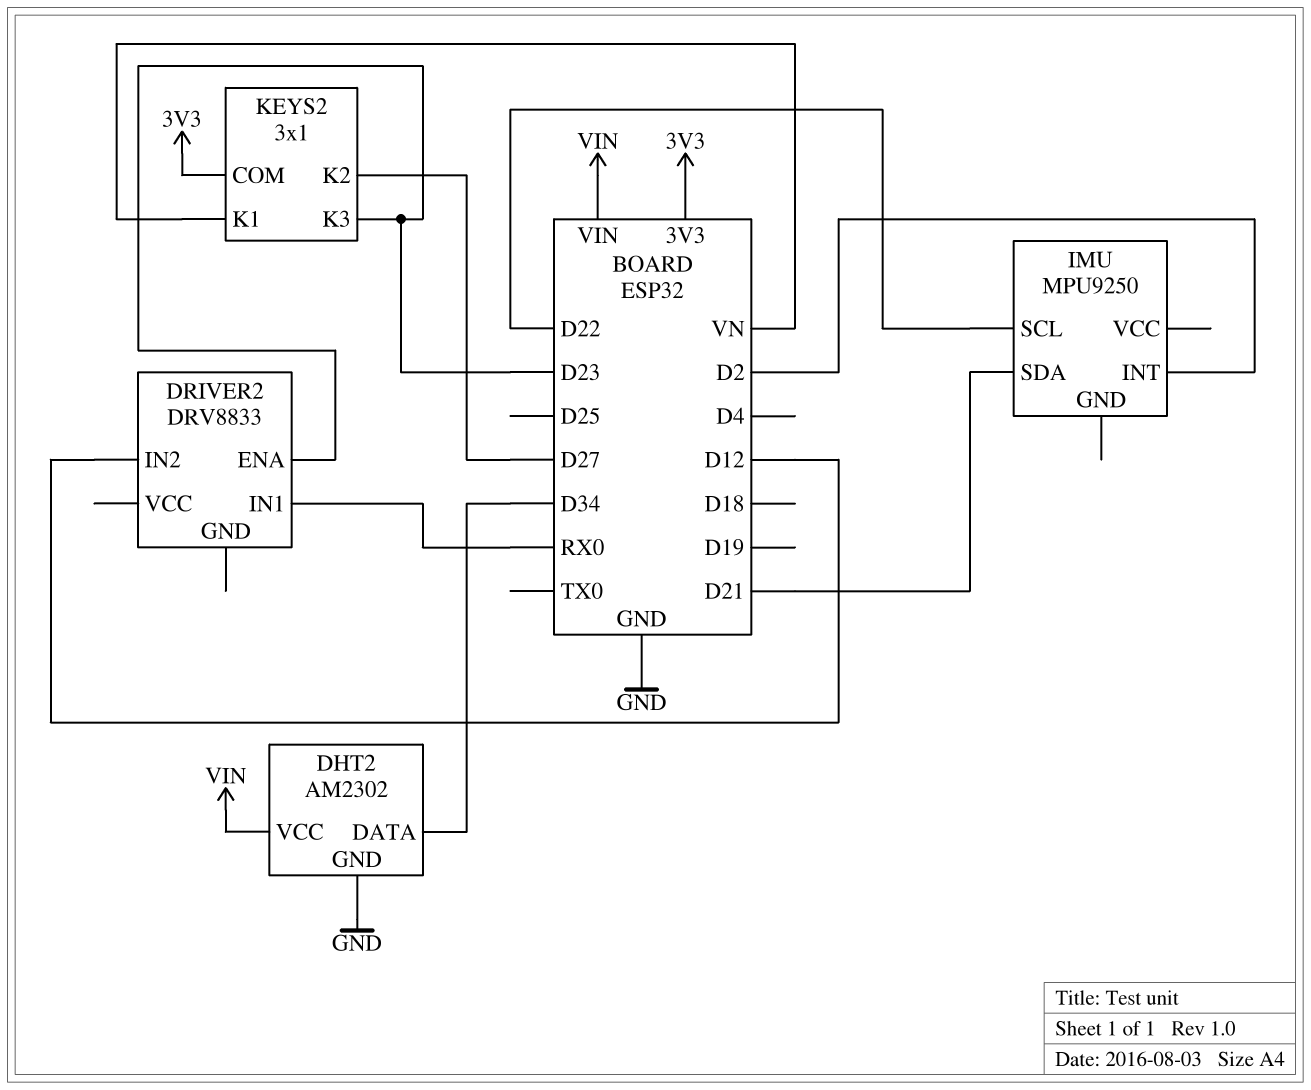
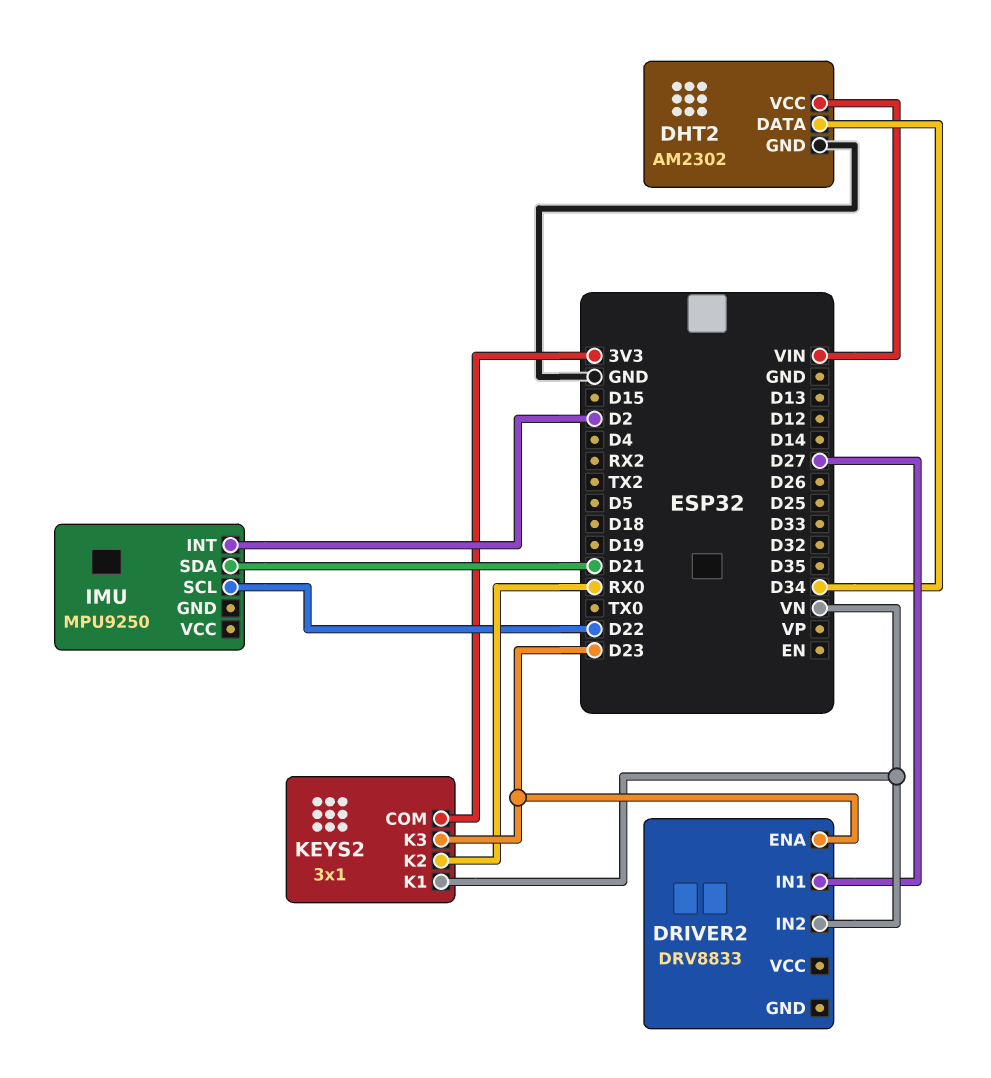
DRIVER2 pin IN1: RX0 -> D27
DRIVER2 pin IN2: D12 -> VN
KEYS2 pin K2: D27 -> RX0

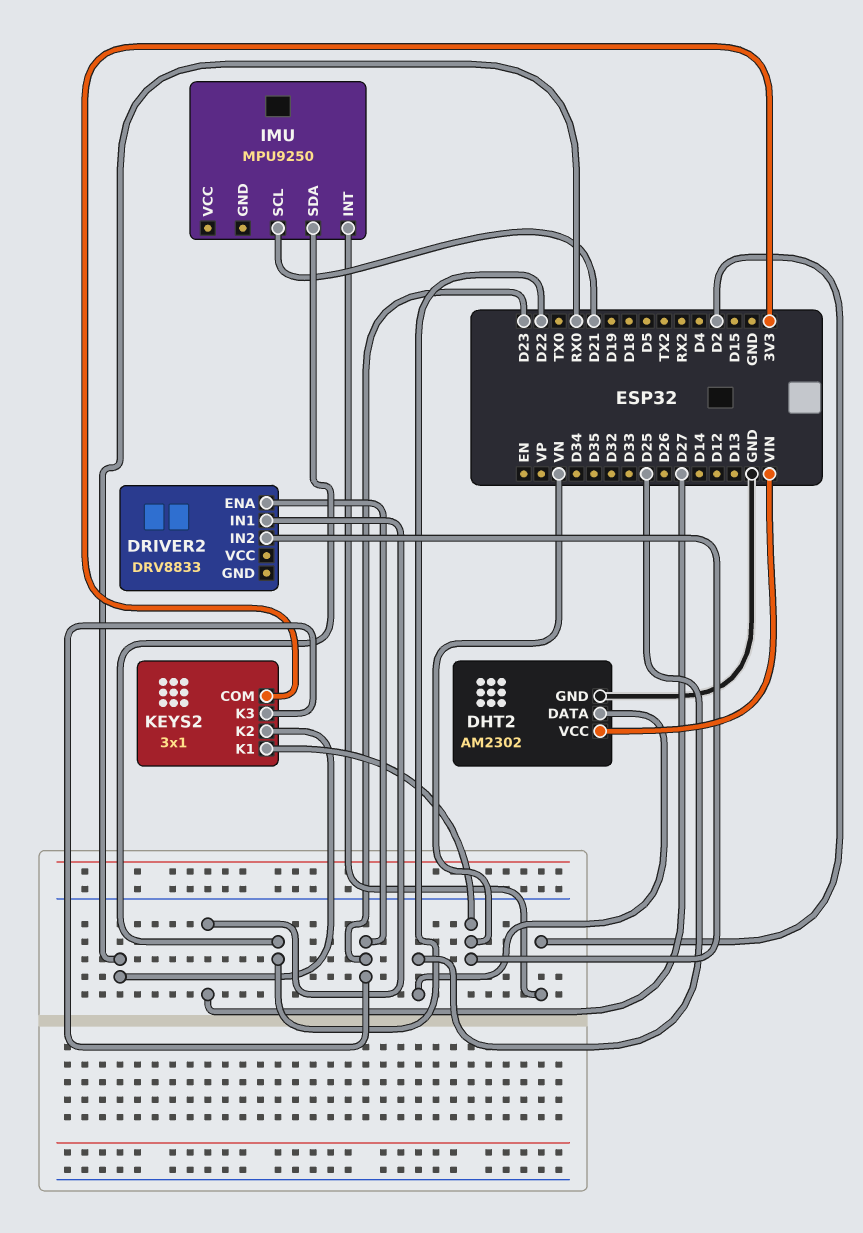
DHT2 pin DATA: D34 -> D25
IMU pin SCL: D22 -> D21
IMU pin SDA: D21 -> D22

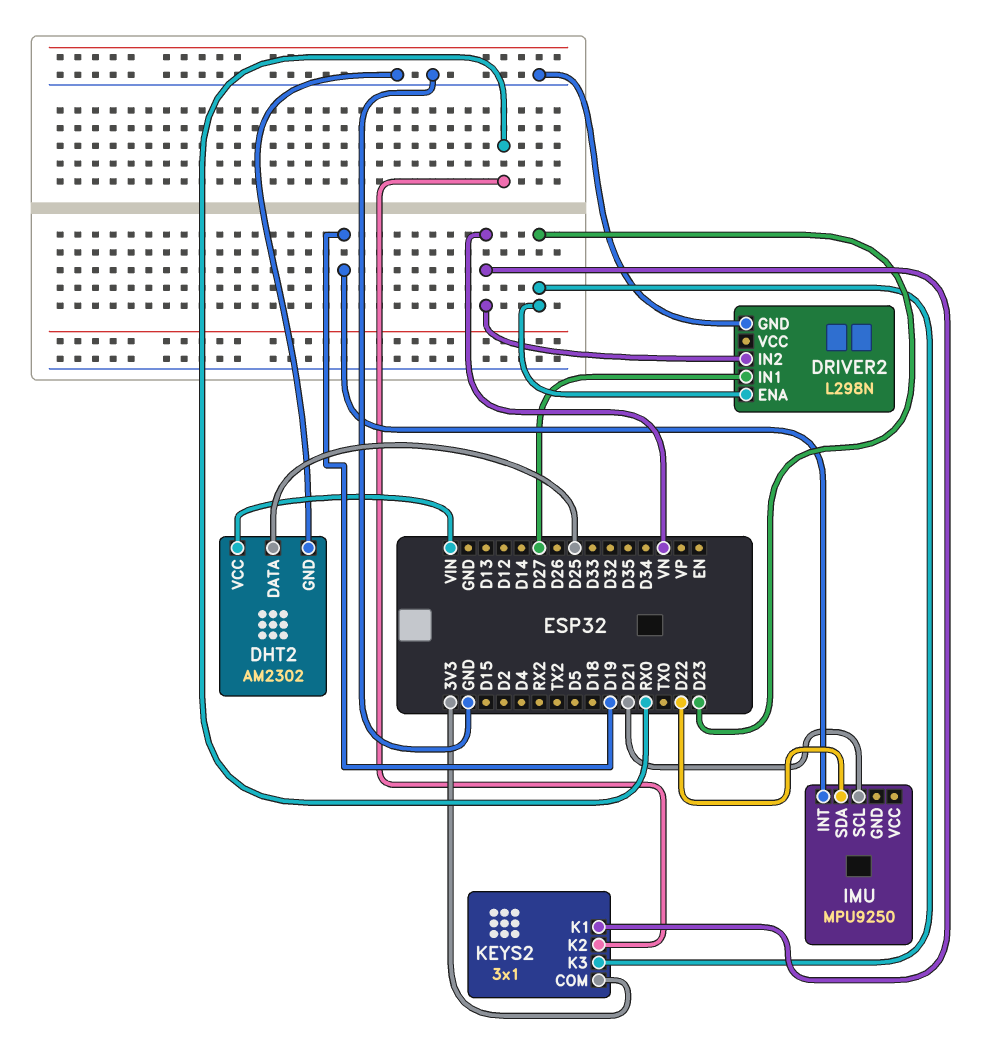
DRIVER2: DRV8833 -> L298N
DRIVER2 pin GND: none -> GND
IMU pin INT: D2 -> D19

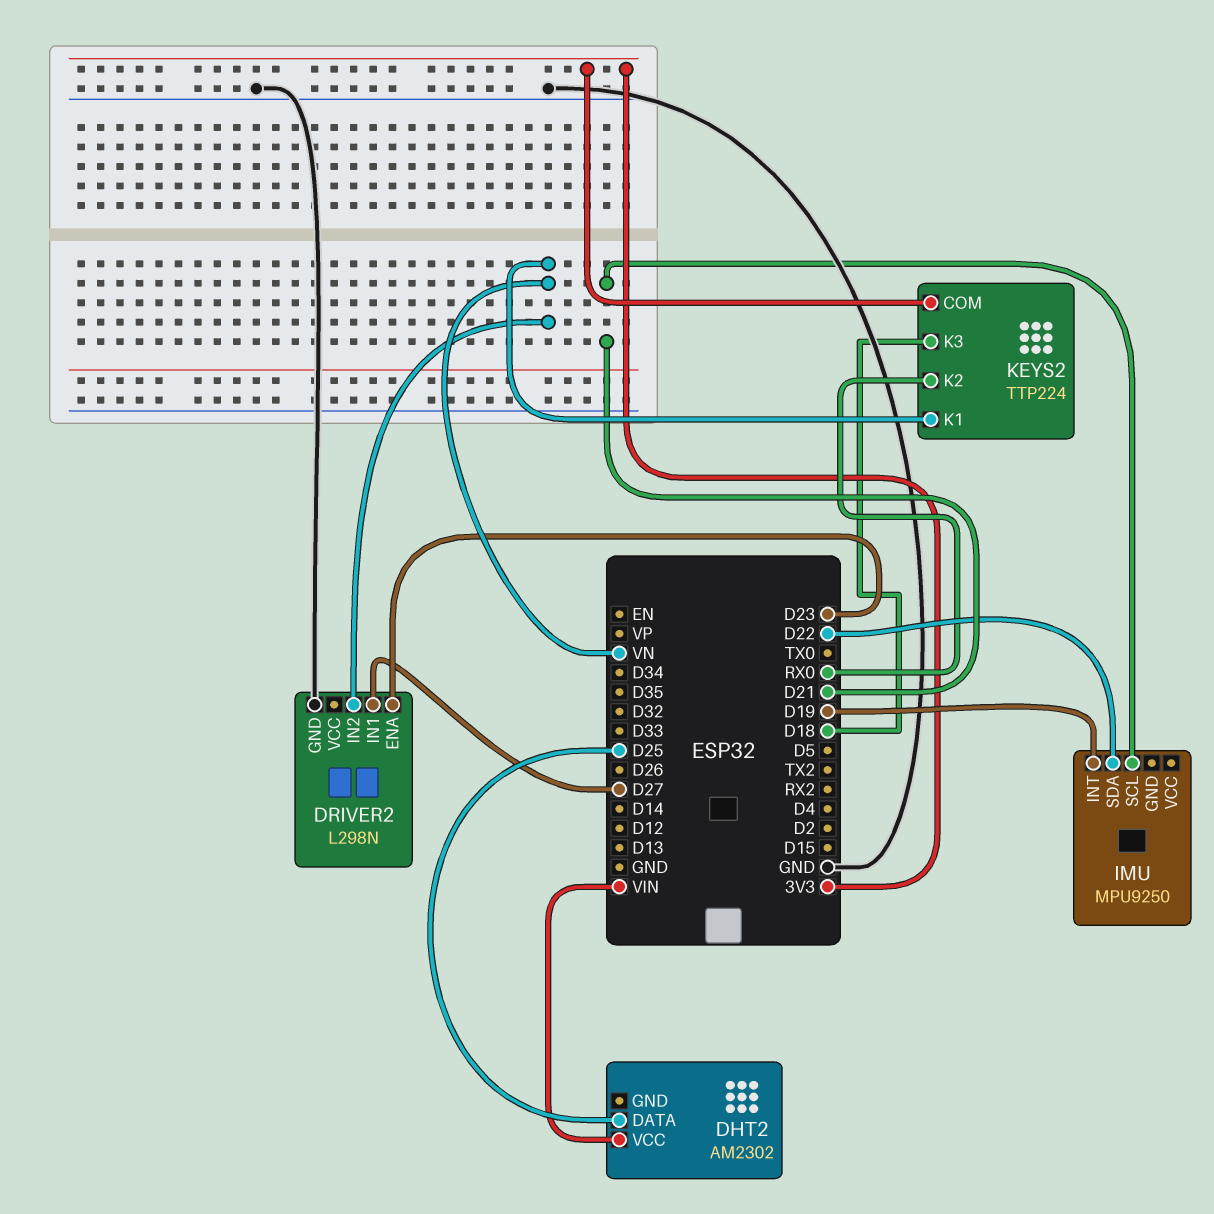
DHT2 pin GND: GND -> none
KEYS2: 3x1 -> TTP224
KEYS2 pin K3: D23 -> D18

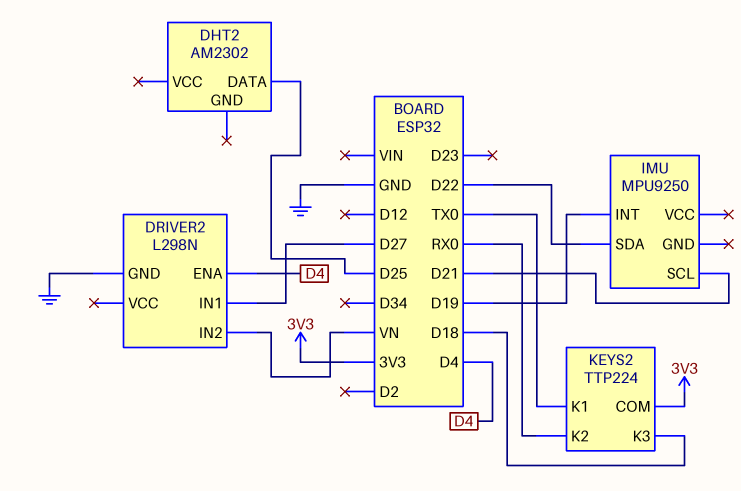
DHT2 pin VCC: VIN -> none
DRIVER2 pin ENA: D23 -> D4
KEYS2 pin K1: VN -> TX0

